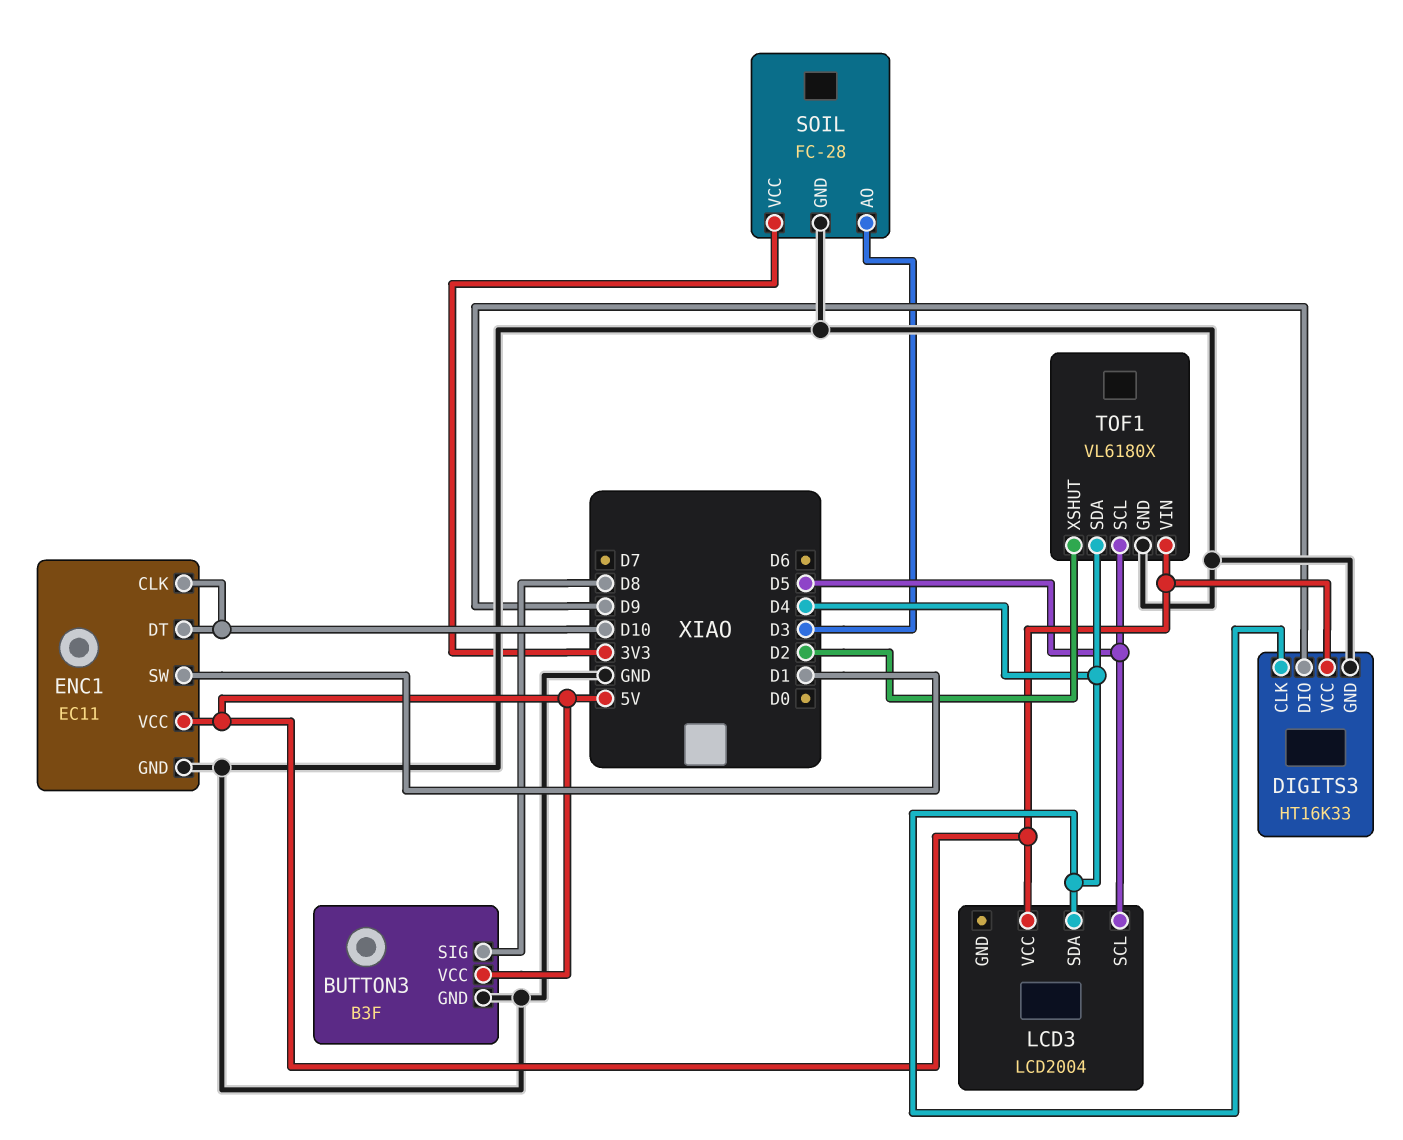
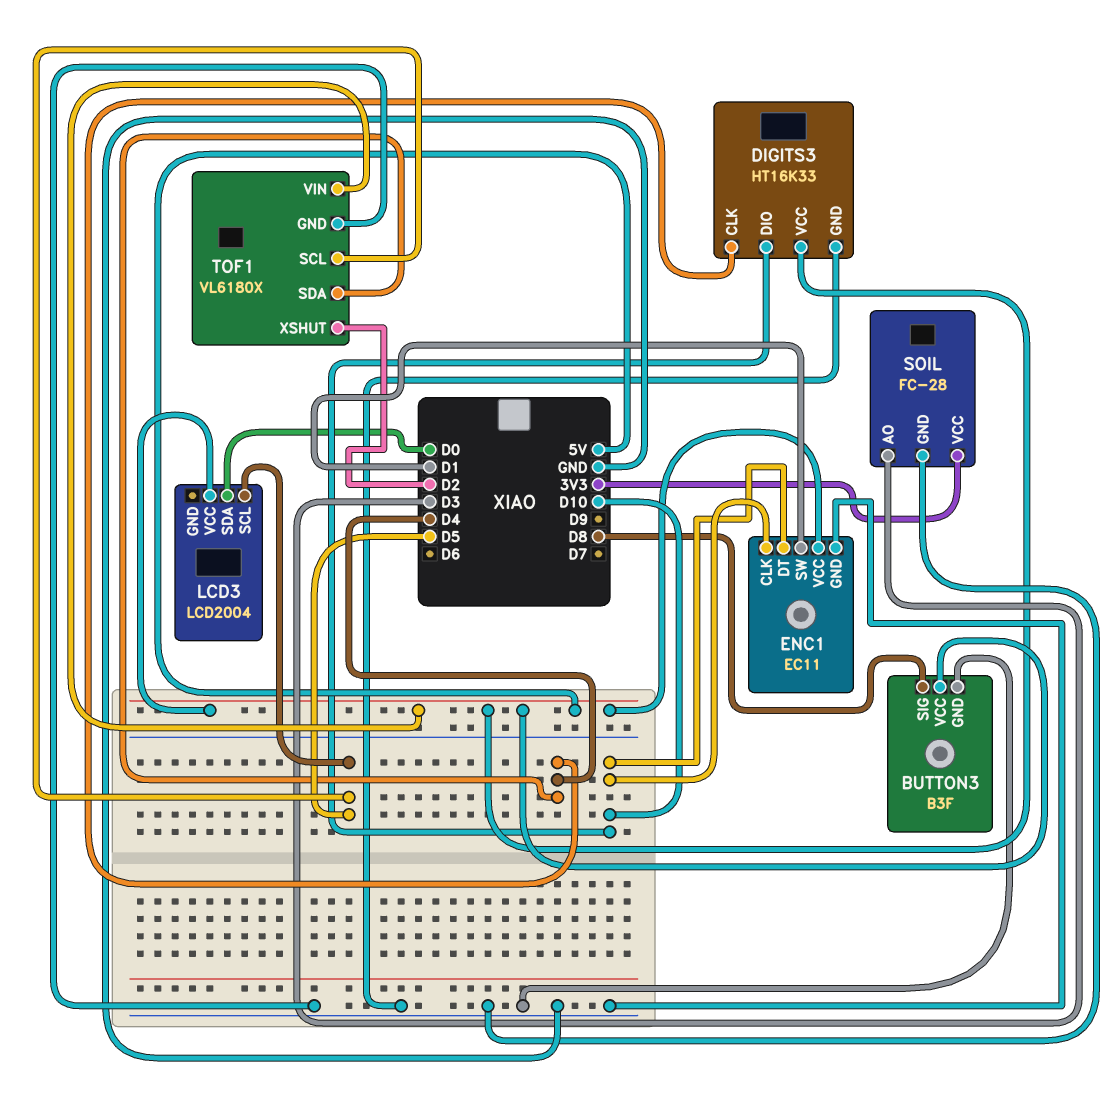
DIGITS3 pin DIO: D9 -> D10
LCD3 pin SDA: D4 -> D0

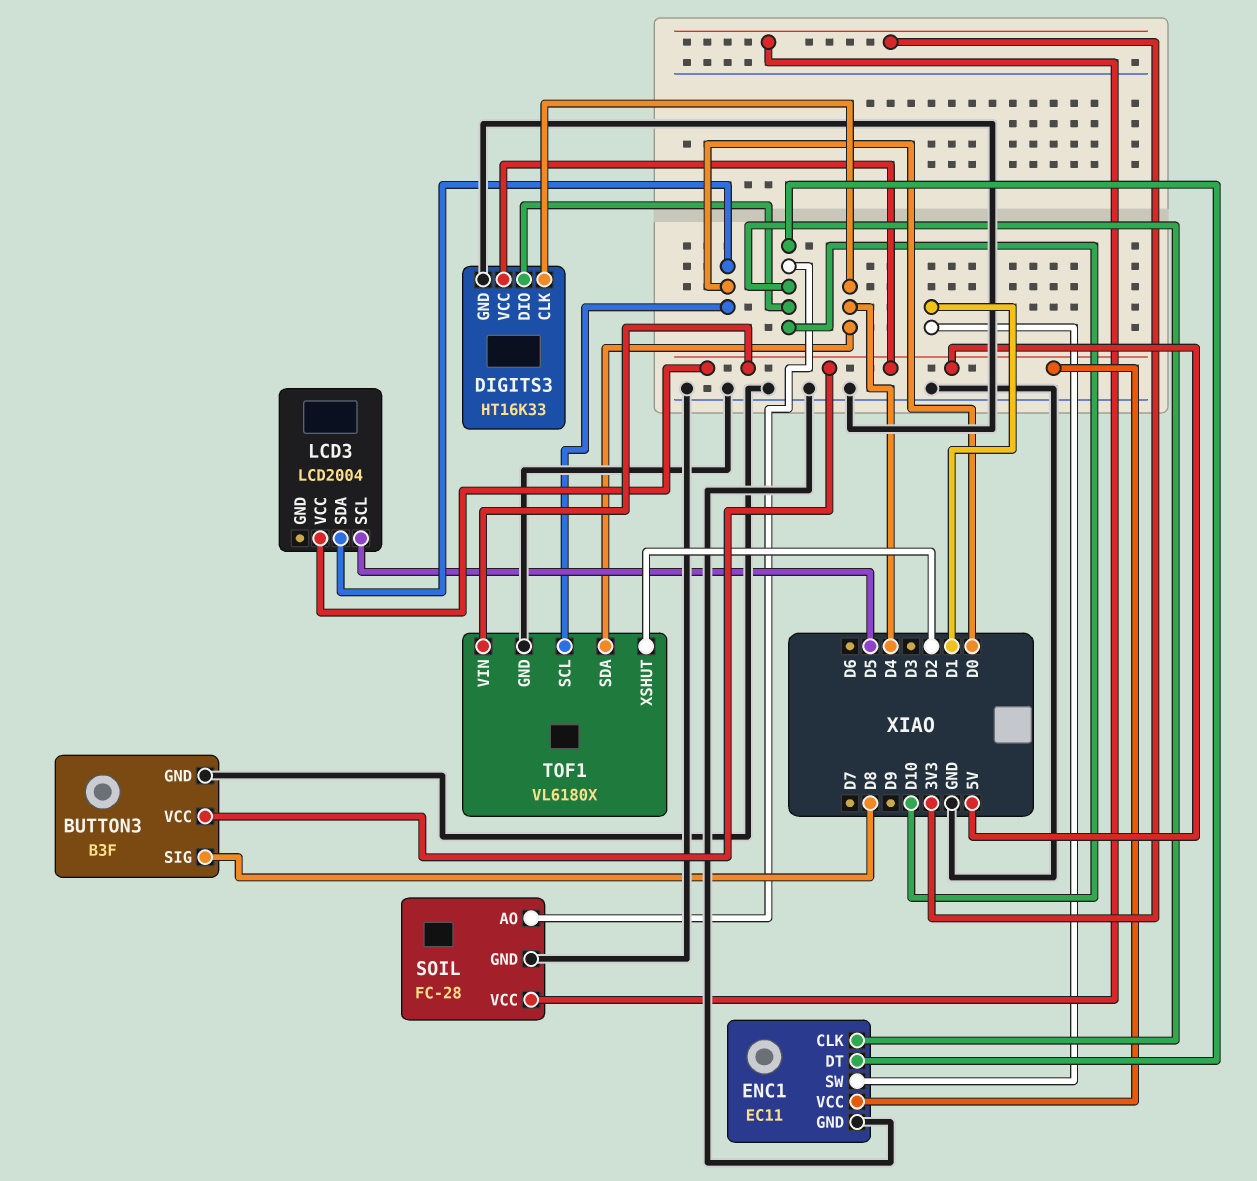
SOIL pin AO: D3 -> D10
TOF1 pin SCL: D5 -> D0

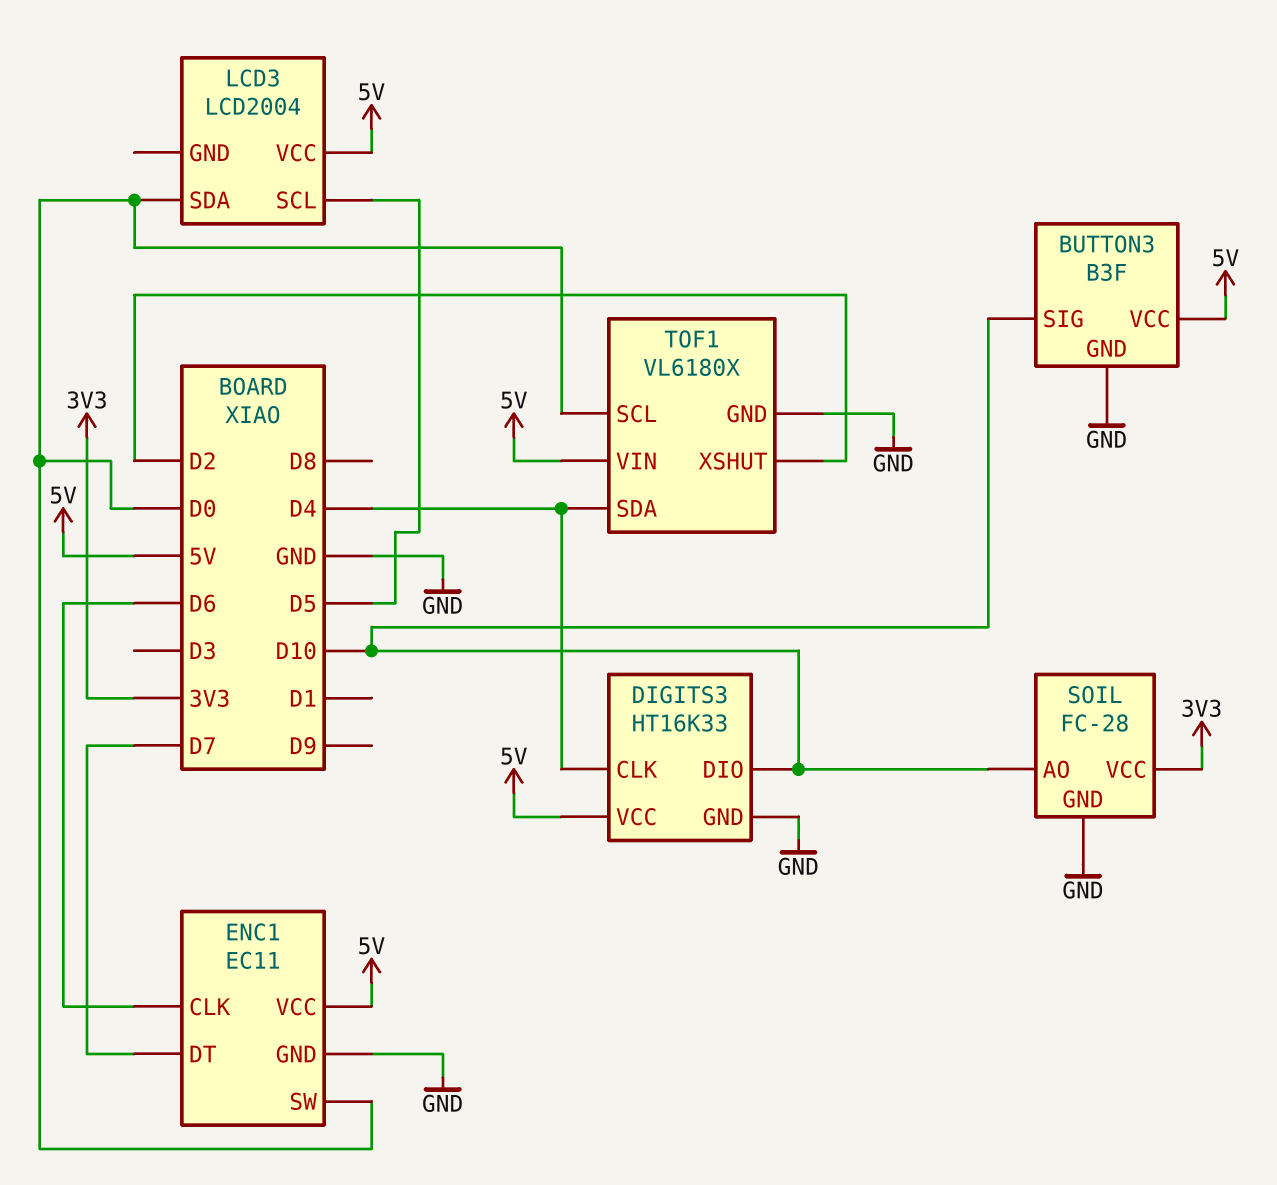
BUTTON3 pin SIG: D8 -> D10
ENC1 pin CLK: D10 -> D6
ENC1 pin DT: D10 -> D7
ENC1 pin SW: D1 -> D0

